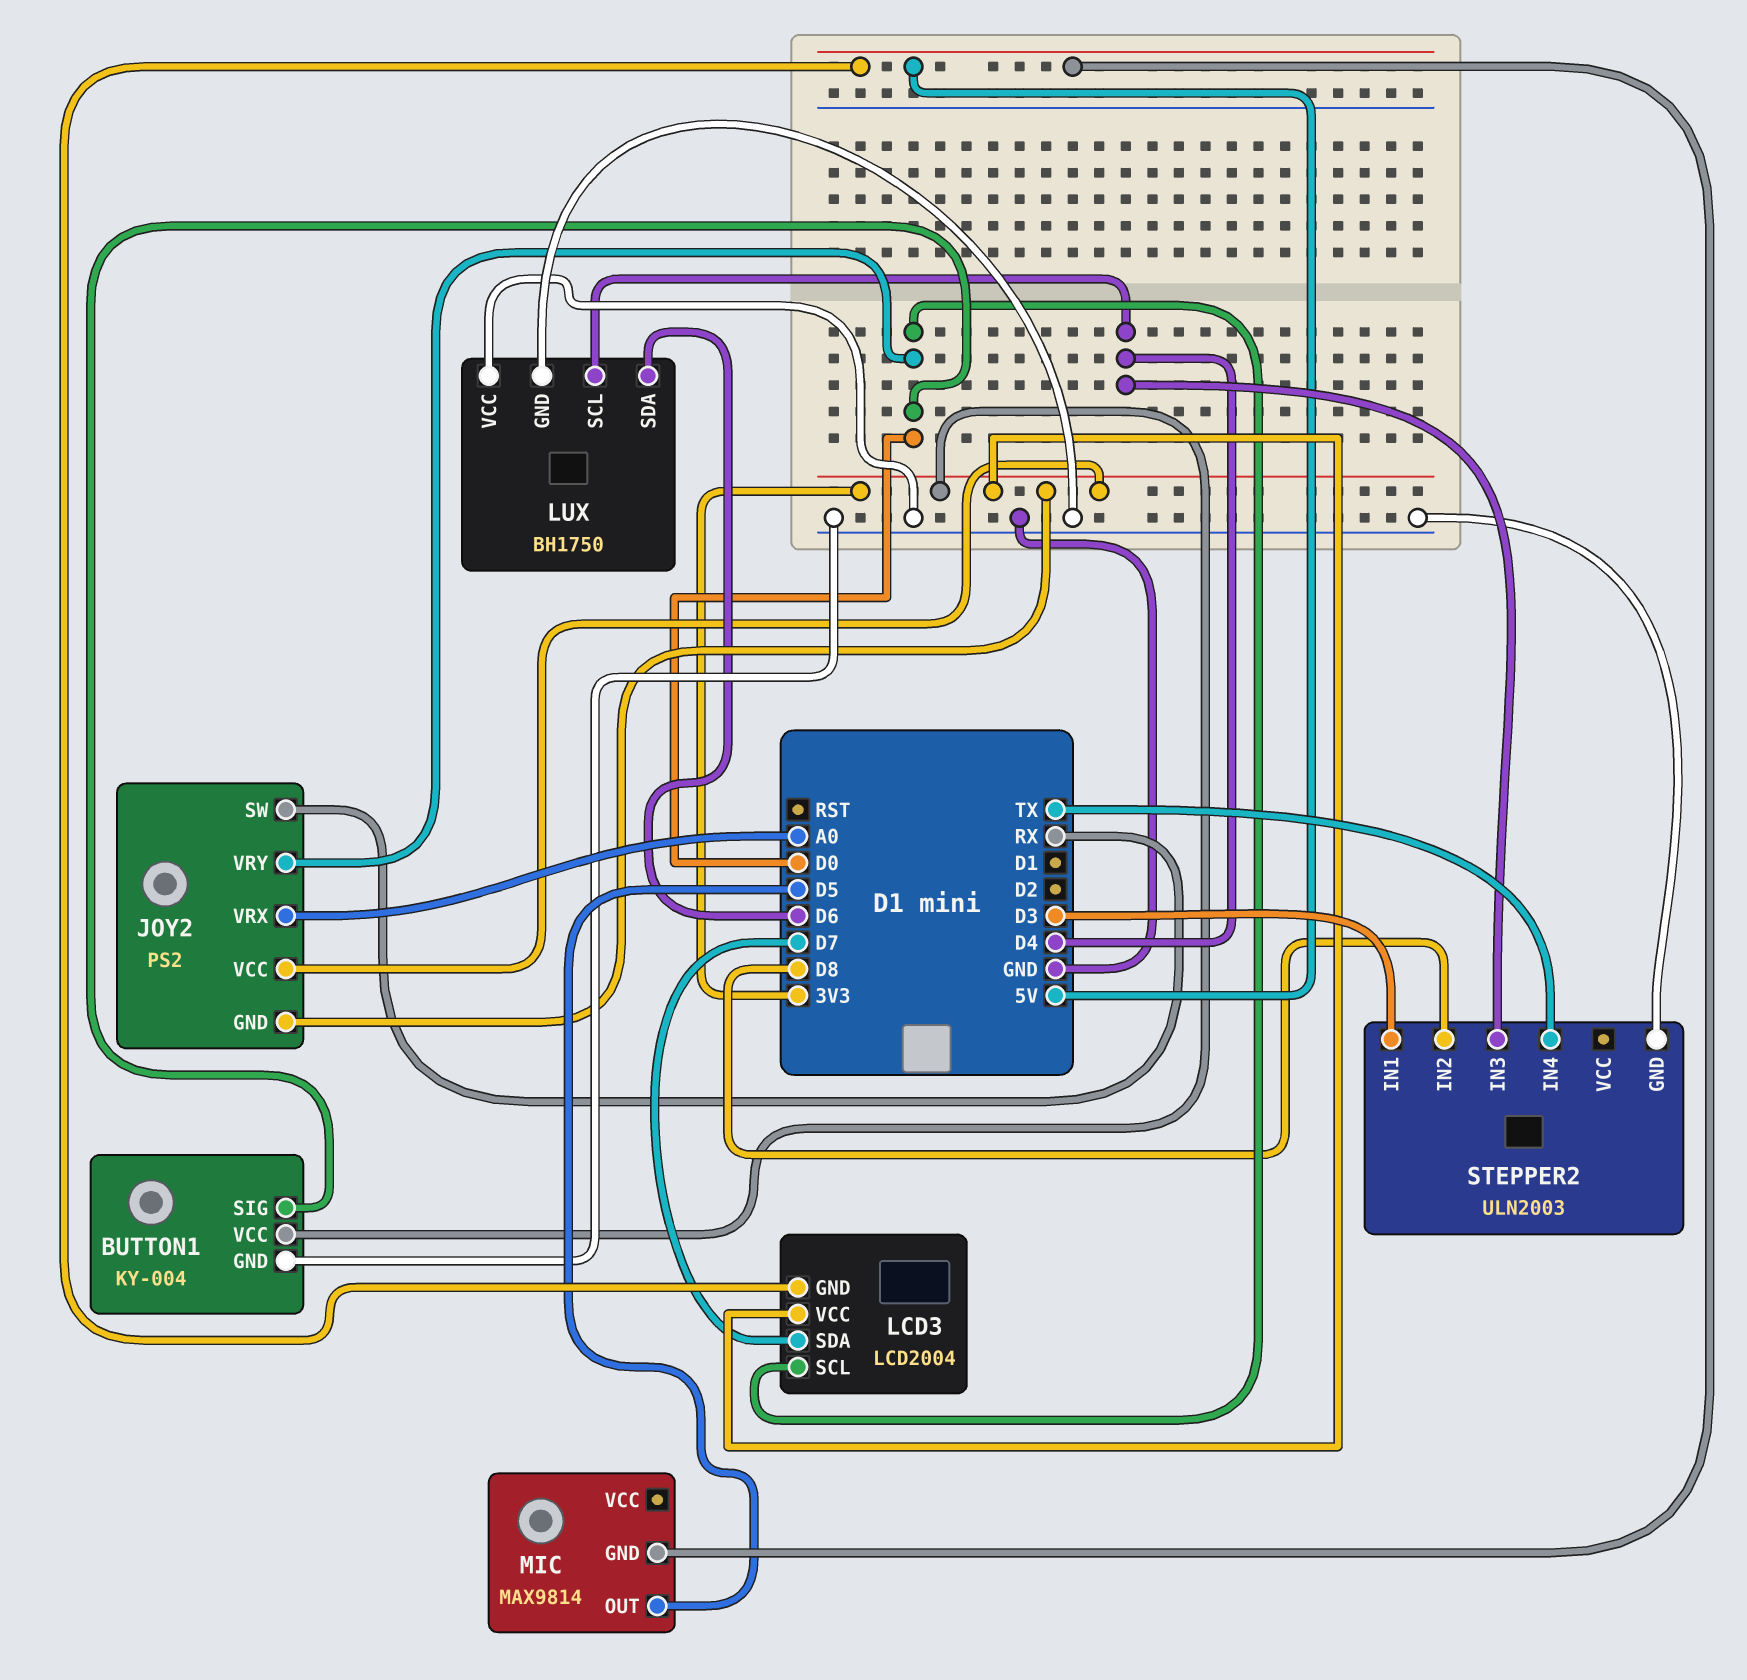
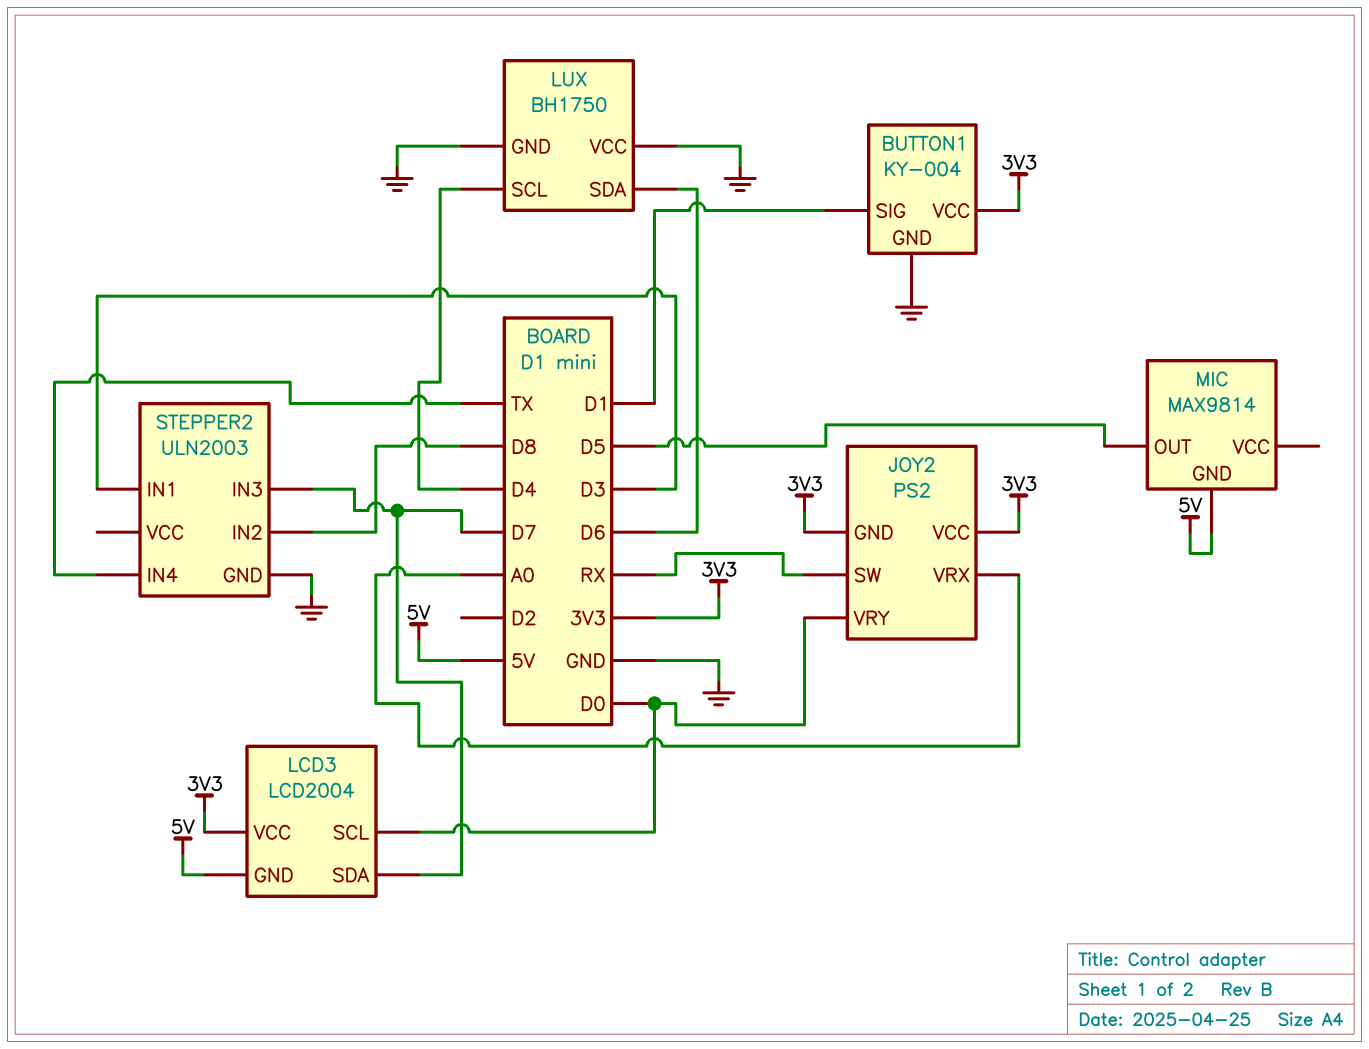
BUTTON1 pin SIG: D0 -> D1
STEPPER2 pin IN3: D4 -> D7

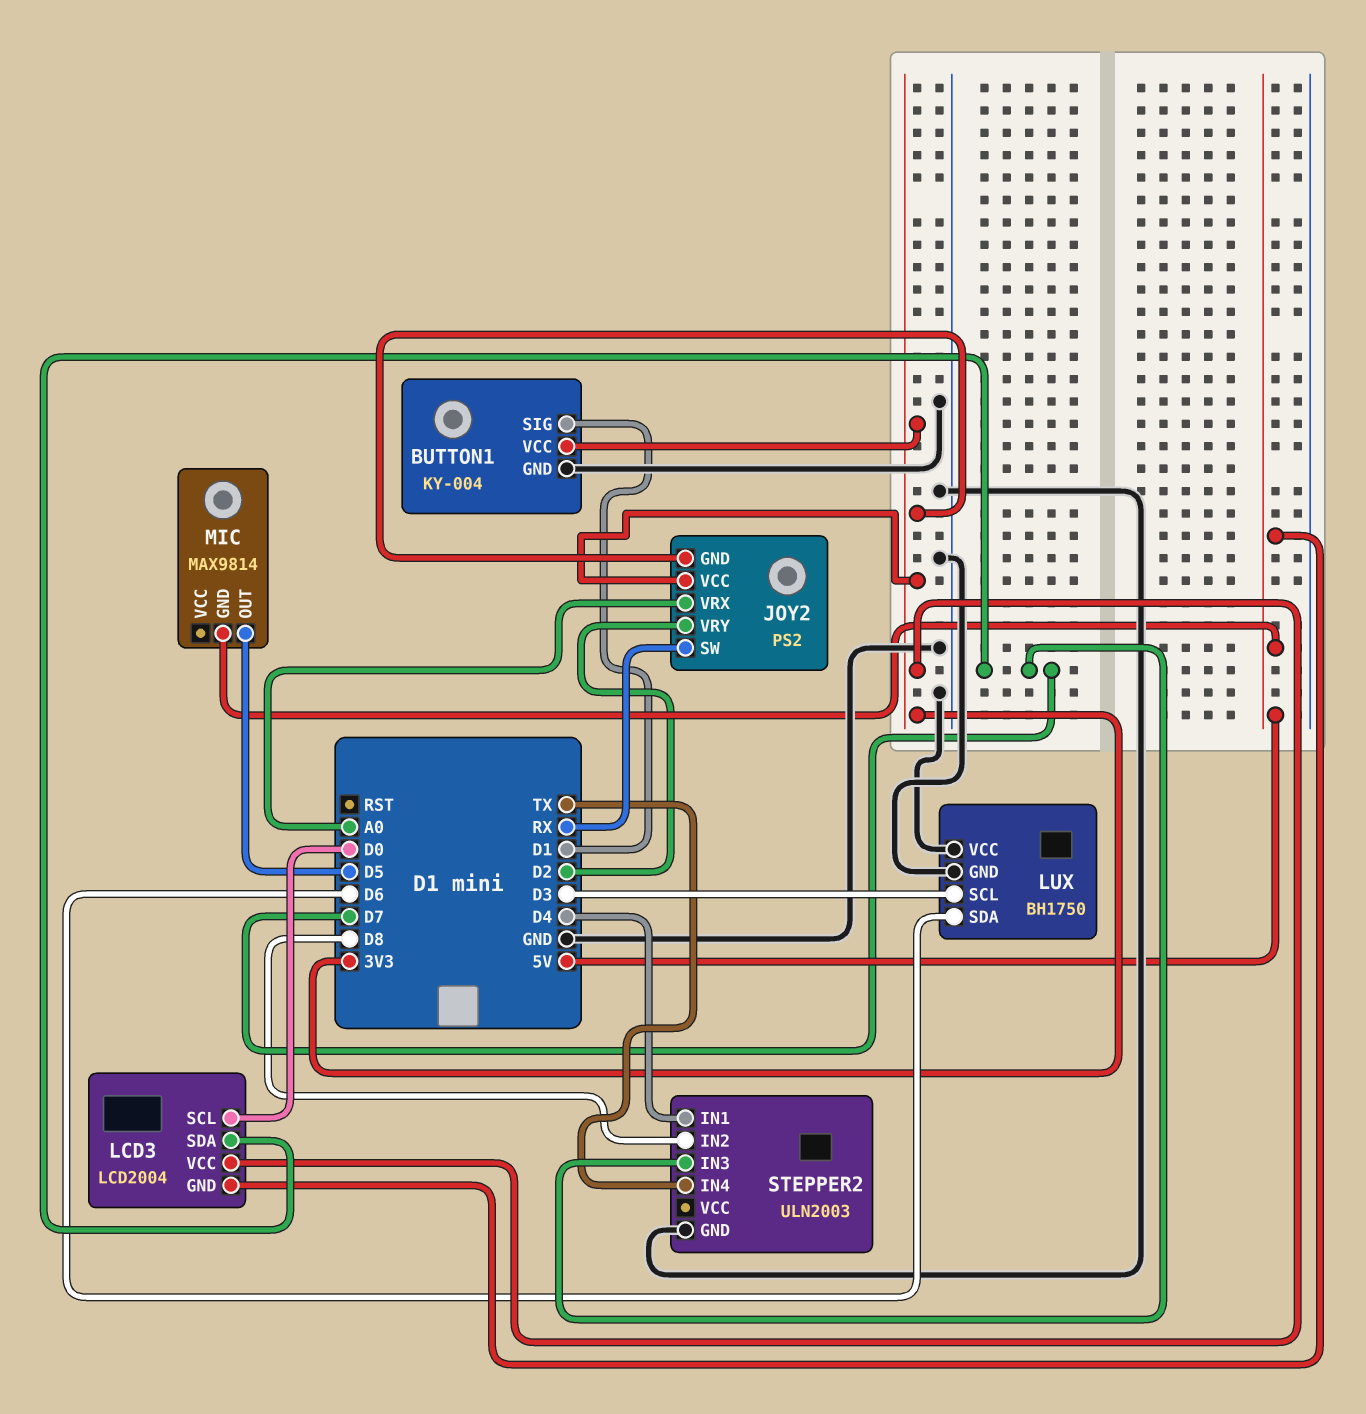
JOY2 pin VRY: D0 -> D2
LUX pin SCL: D4 -> D3
STEPPER2 pin IN1: D3 -> D4

